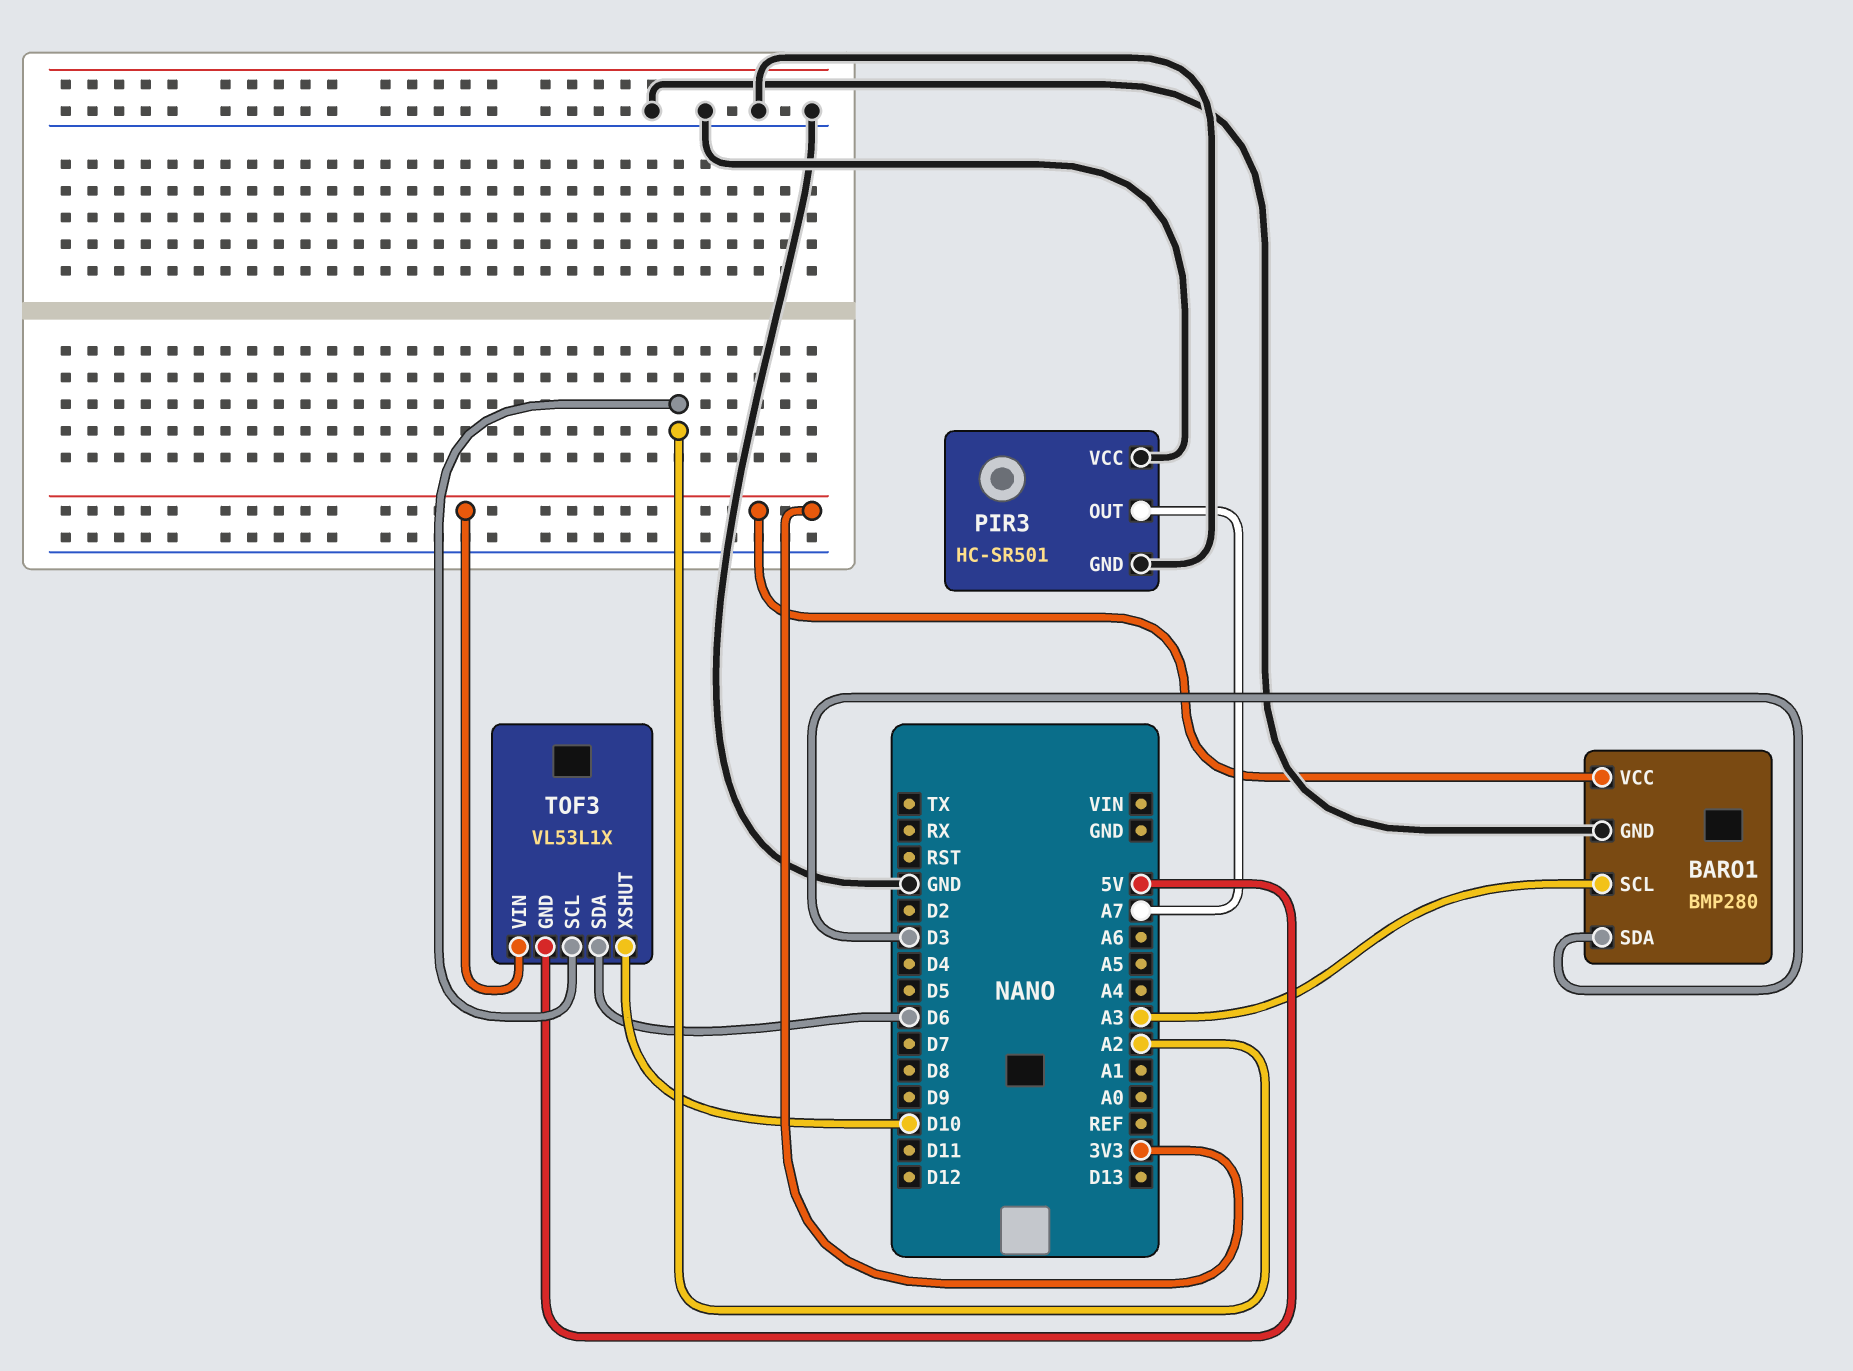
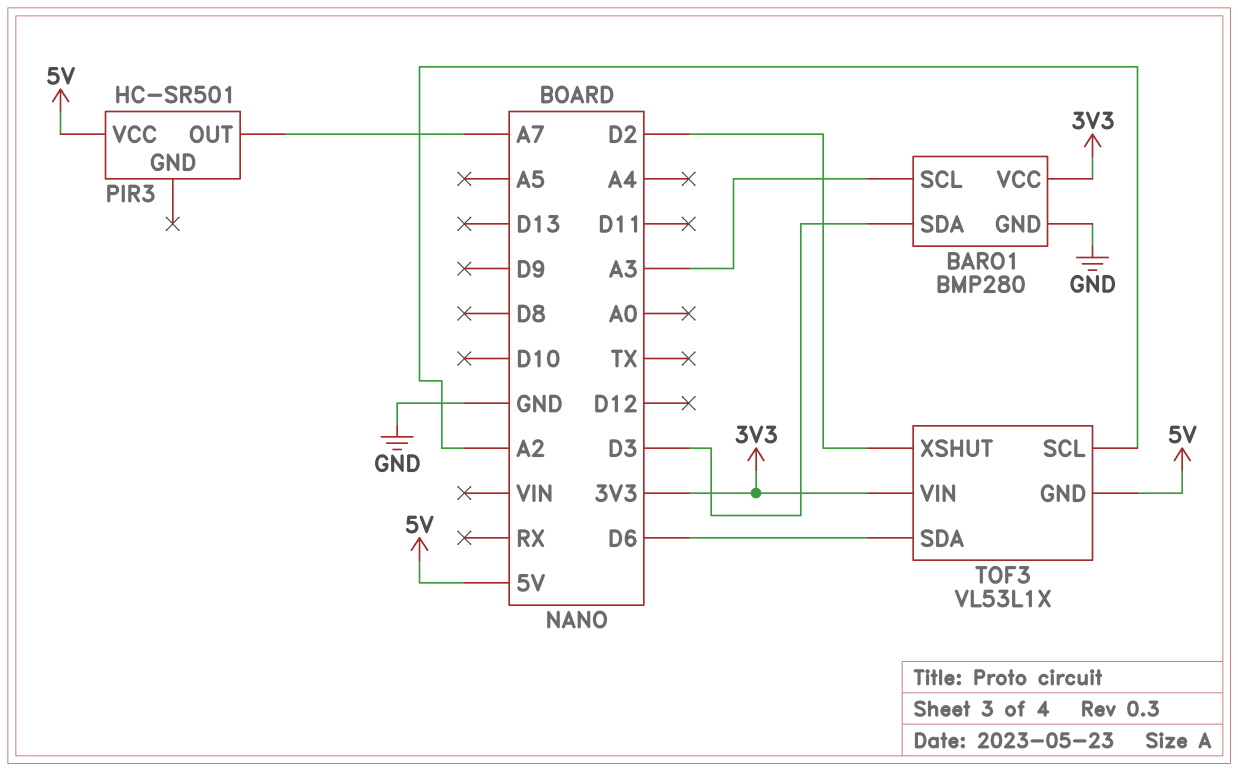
PIR3 pin GND: GND -> none
PIR3 pin VCC: GND -> 5V
TOF3 pin XSHUT: D10 -> D2

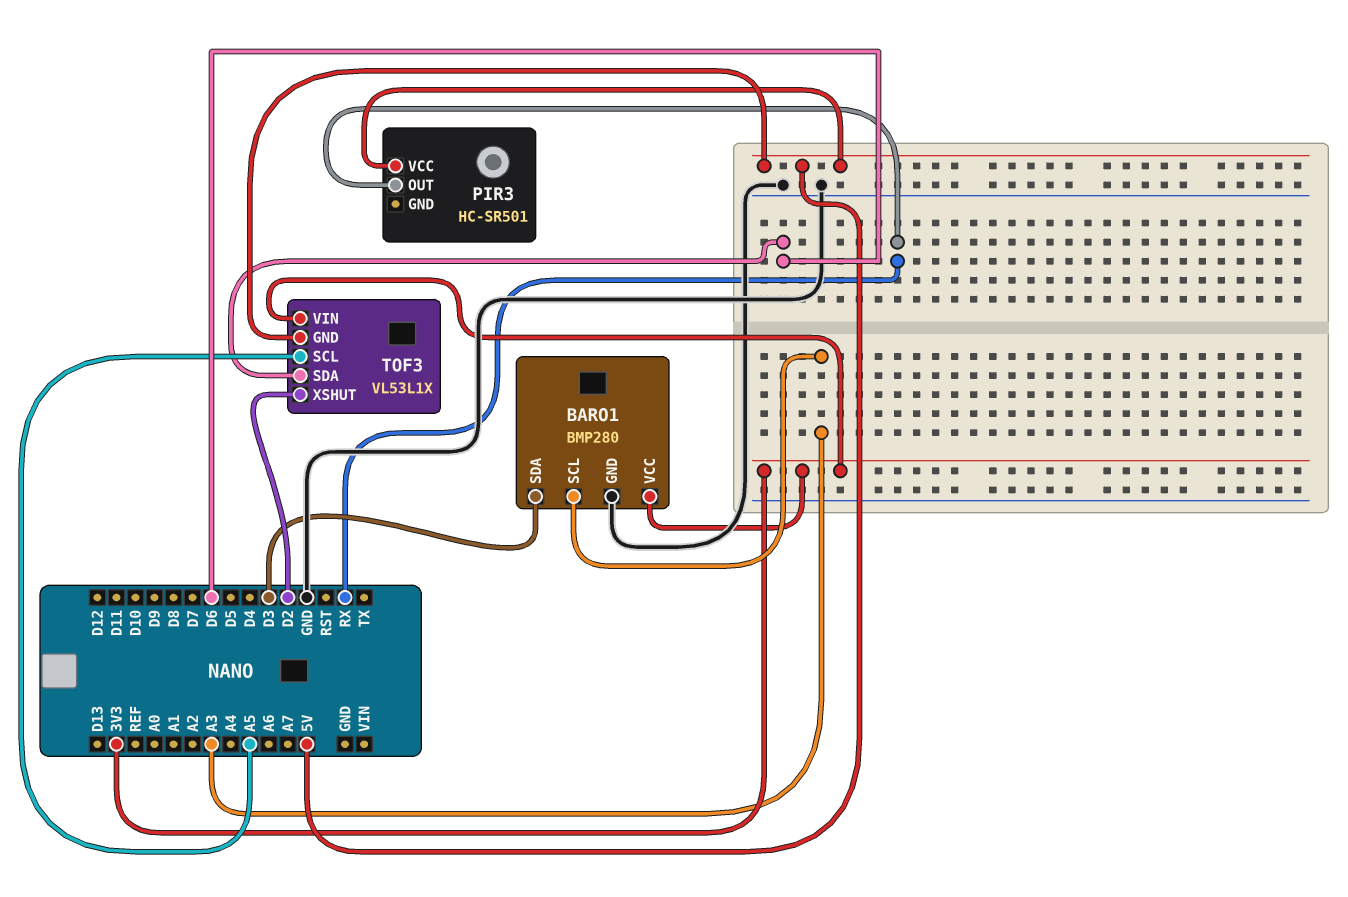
PIR3 pin OUT: A7 -> RX
TOF3 pin SCL: A2 -> A5

